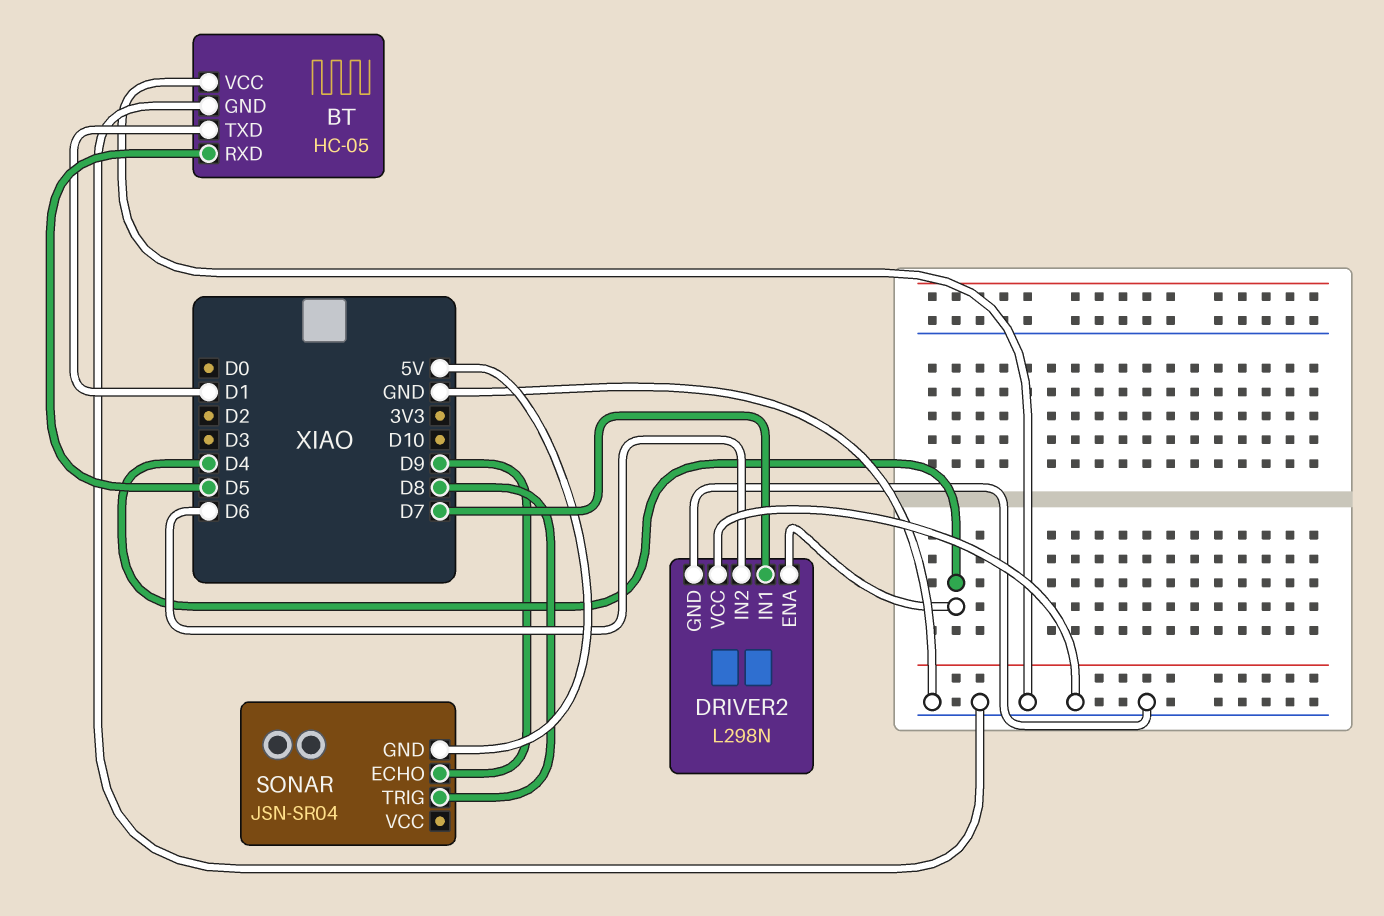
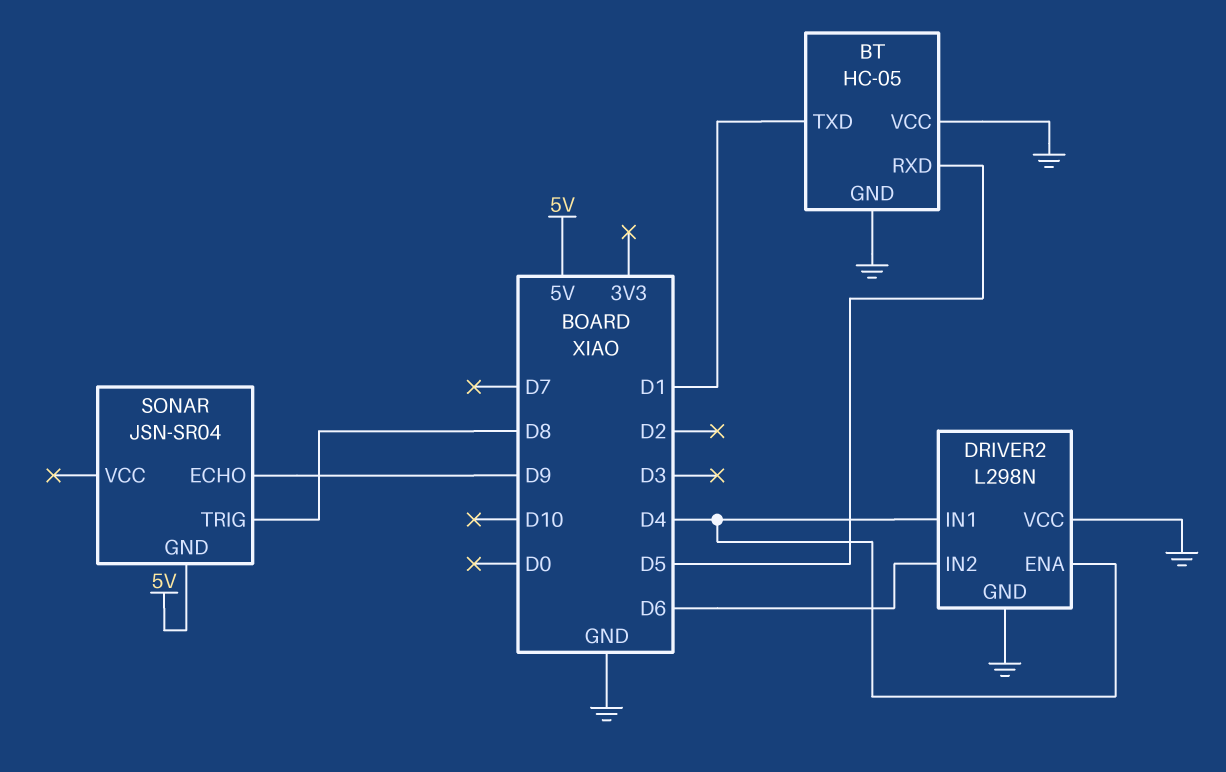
DRIVER2 pin IN1: D7 -> D4

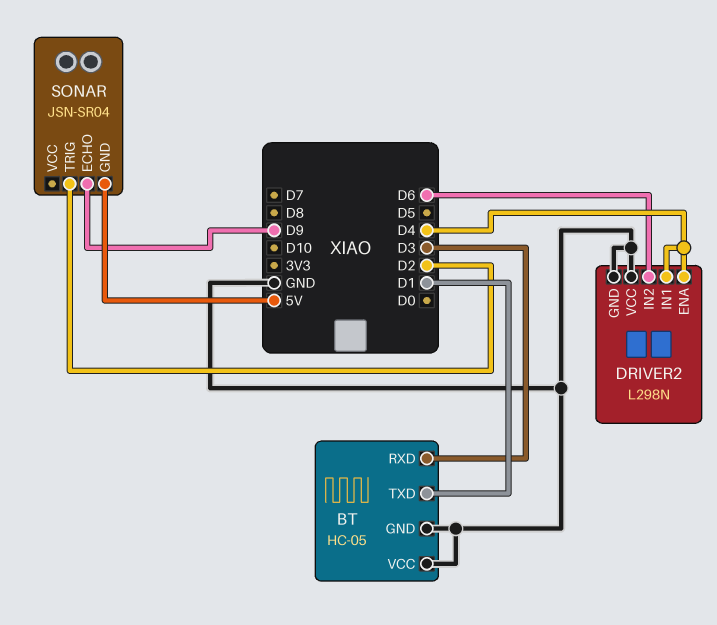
BT pin RXD: D5 -> D3
SONAR pin TRIG: D8 -> D2

